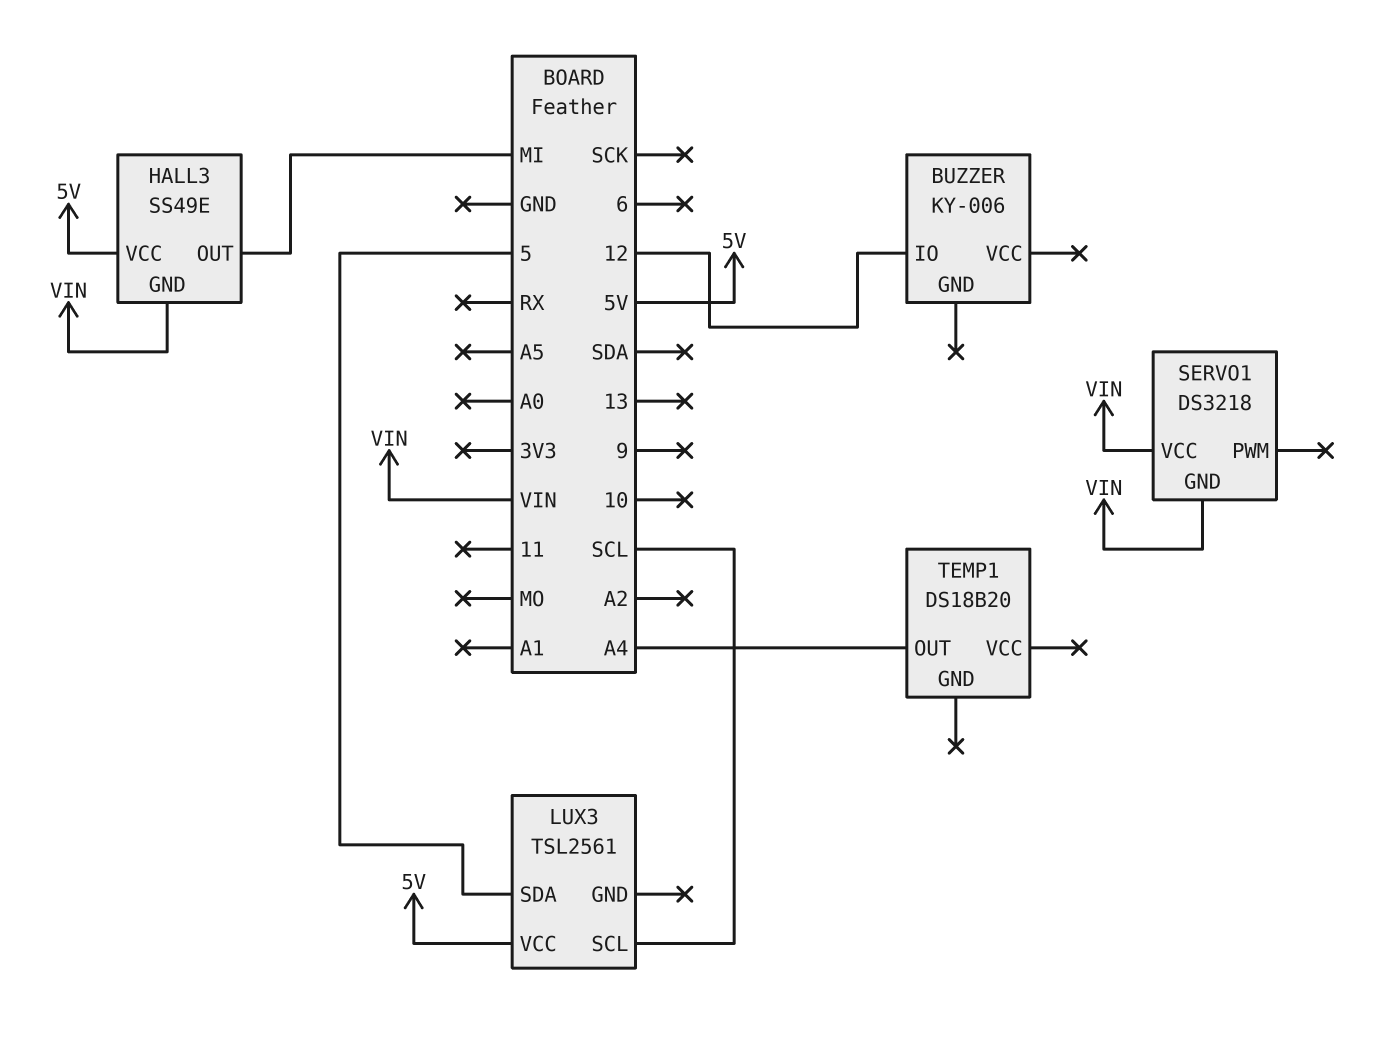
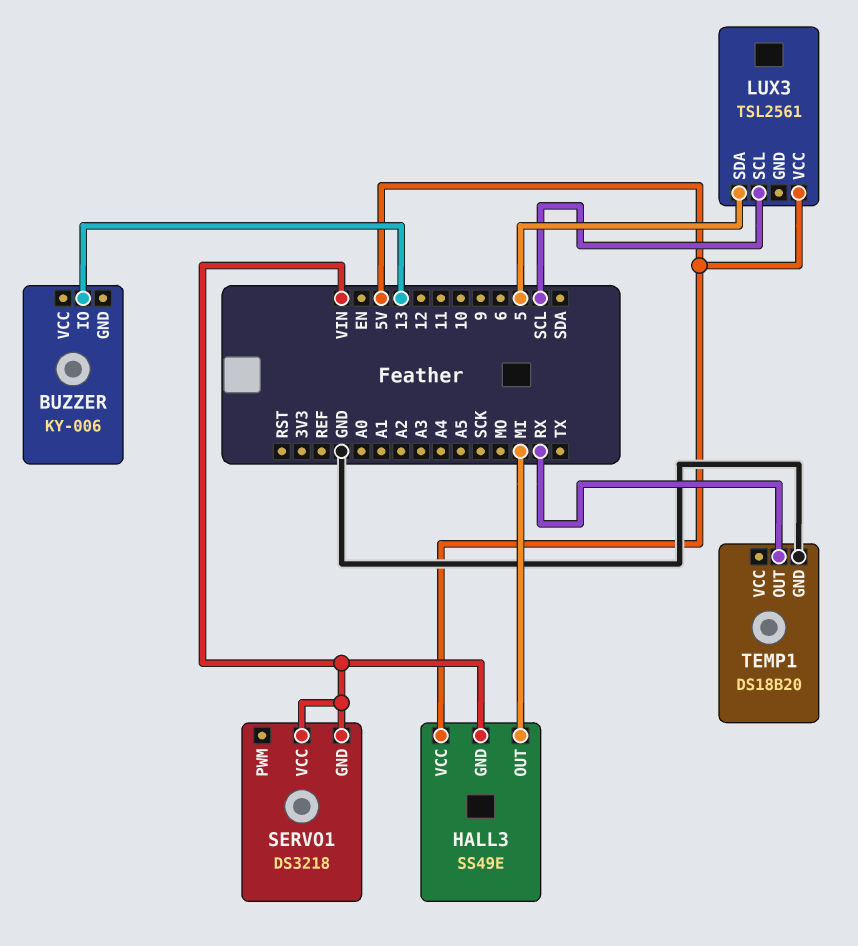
BUZZER pin IO: 12 -> 13
TEMP1 pin GND: none -> GND
TEMP1 pin OUT: A4 -> RX

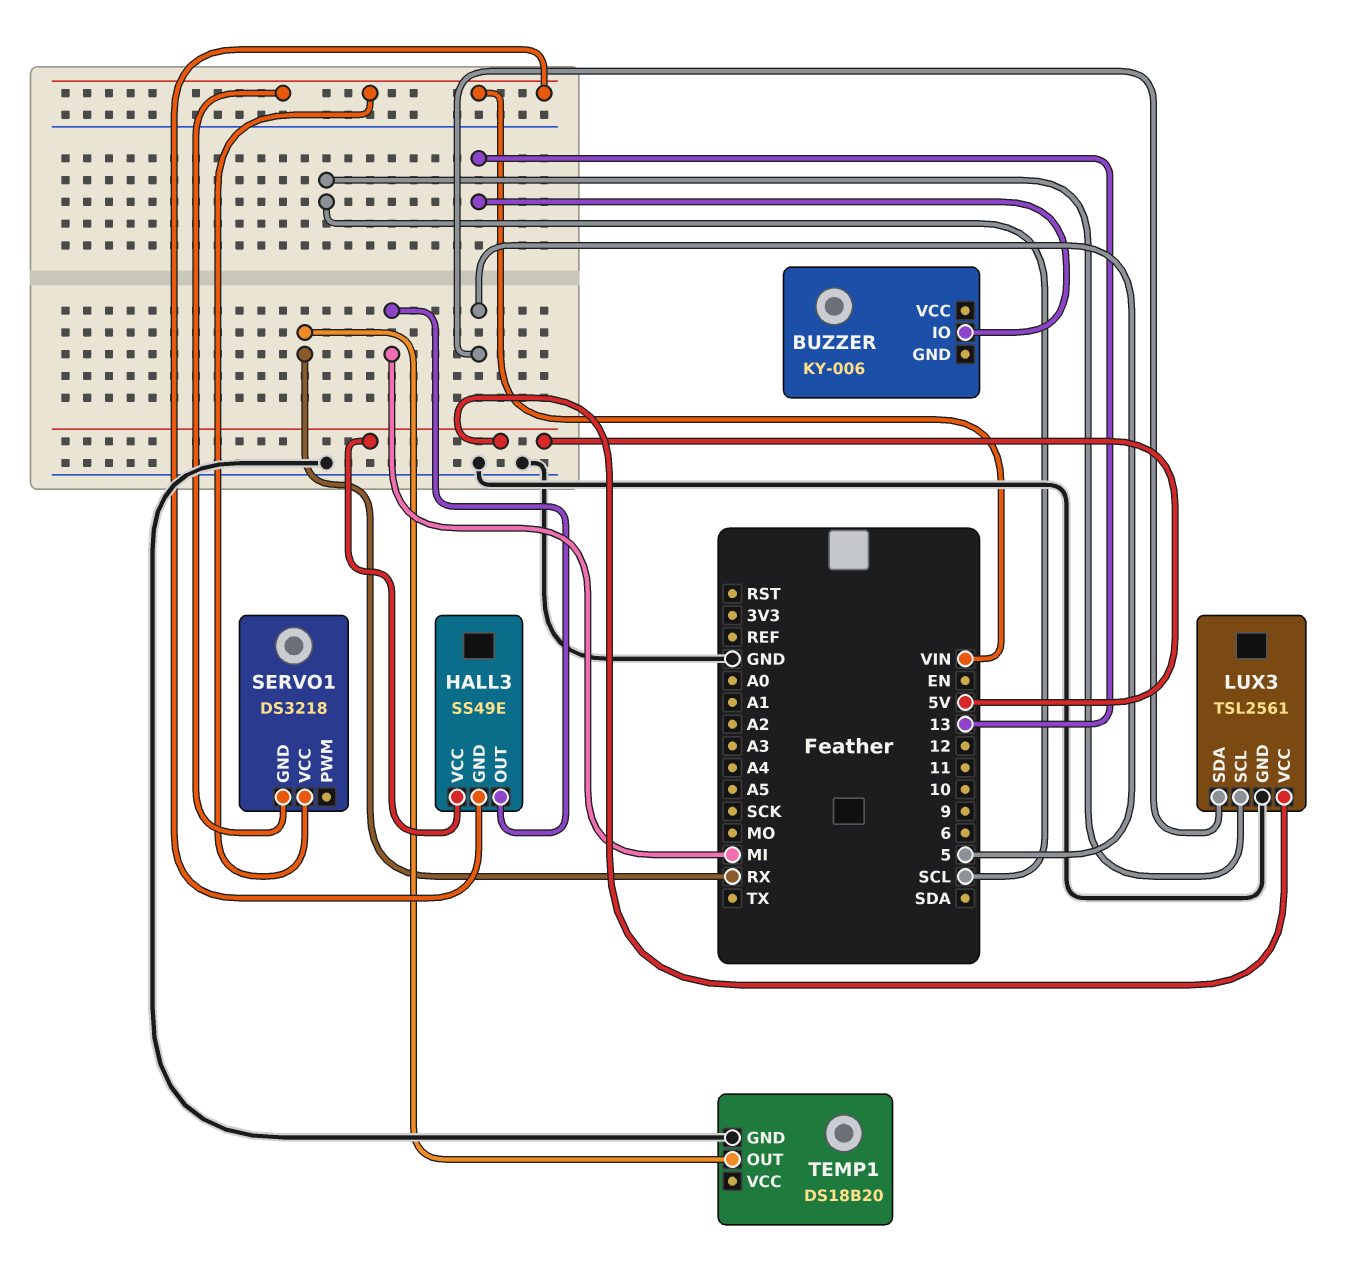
LUX3 pin GND: none -> GND

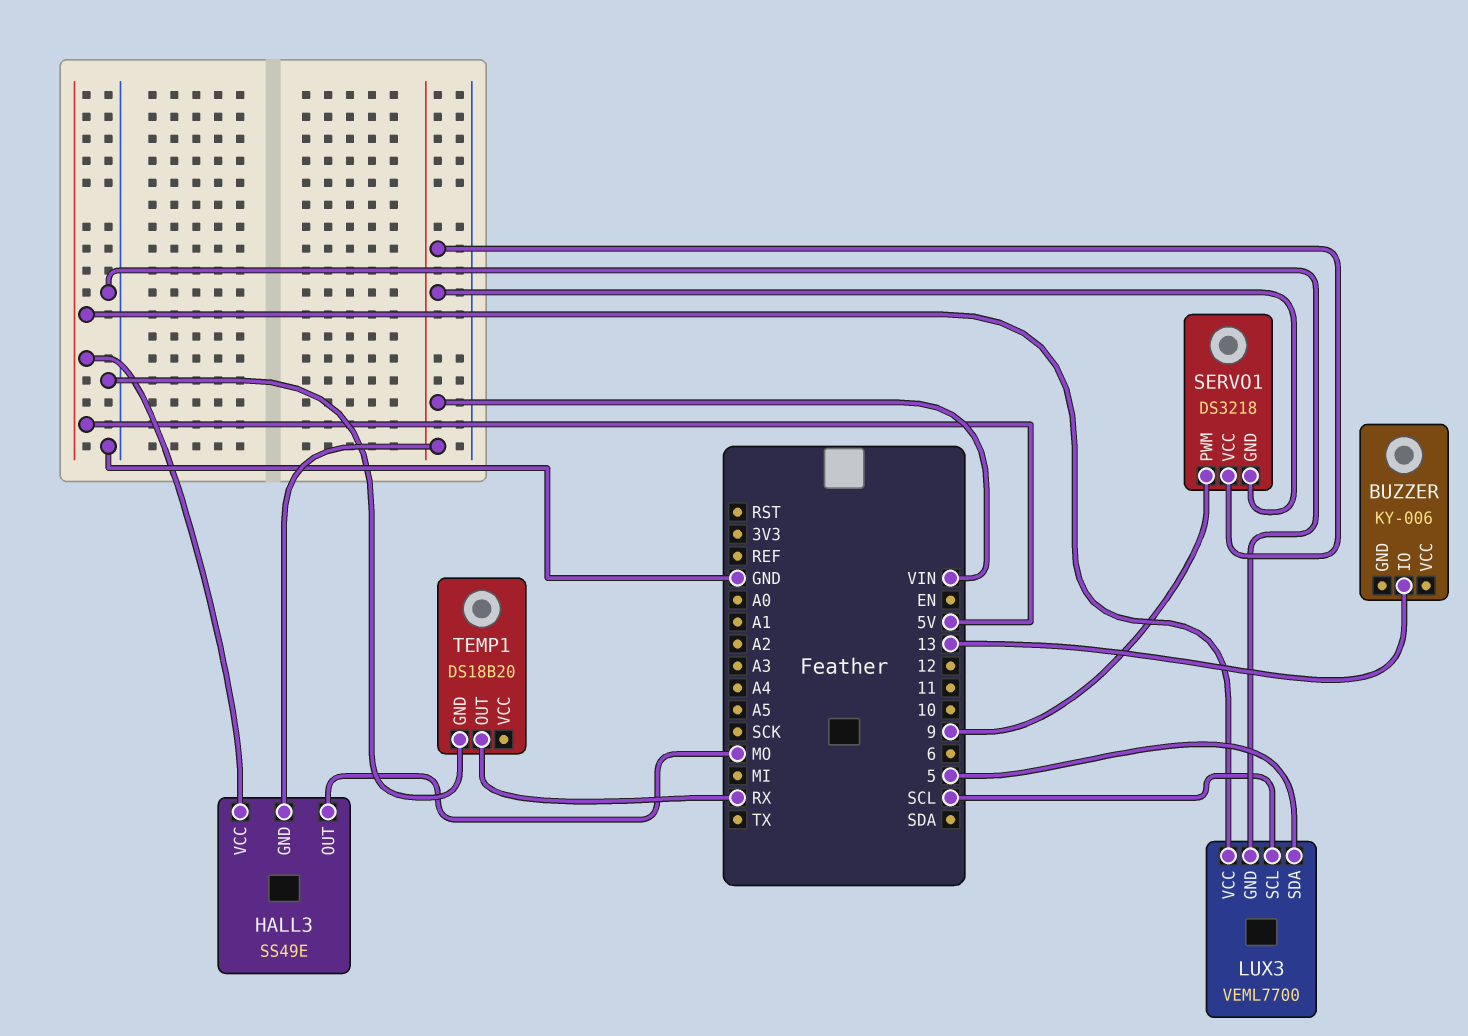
HALL3 pin OUT: MI -> MO
LUX3: TSL2561 -> VEML7700
SERVO1 pin PWM: none -> 9

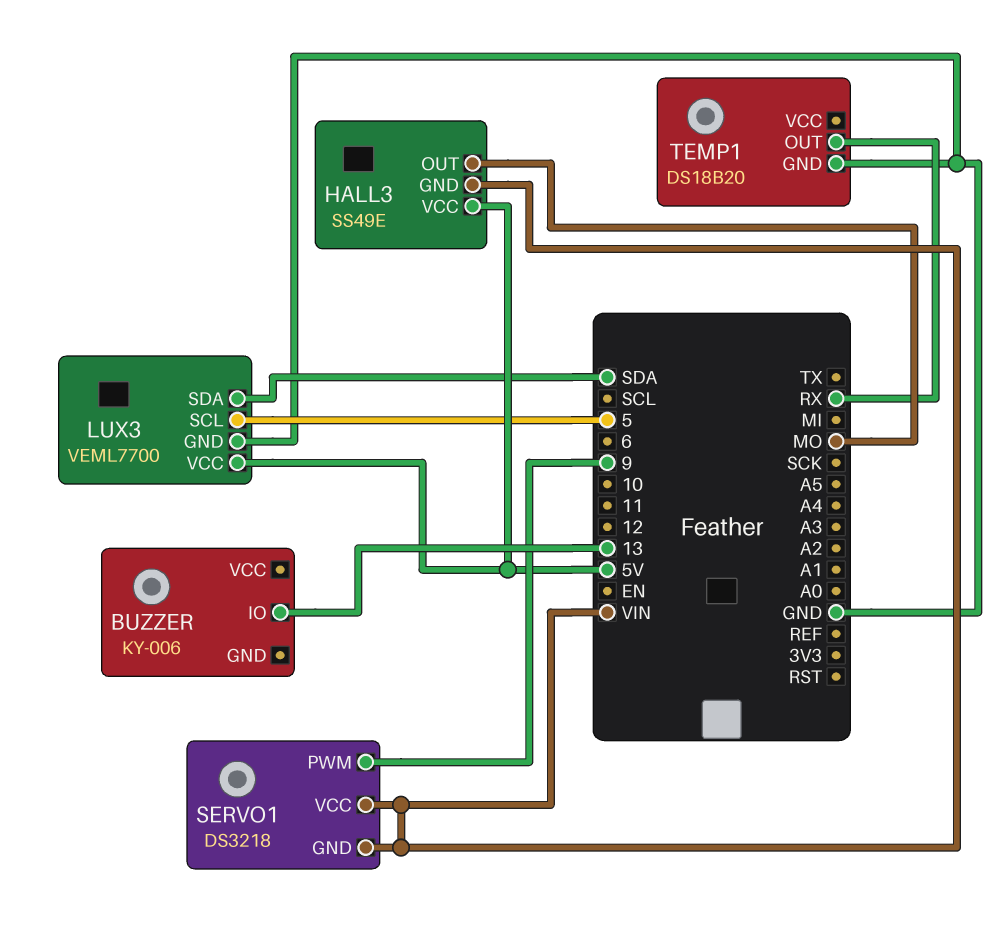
LUX3 pin SCL: SCL -> 5
LUX3 pin SDA: 5 -> SDA

